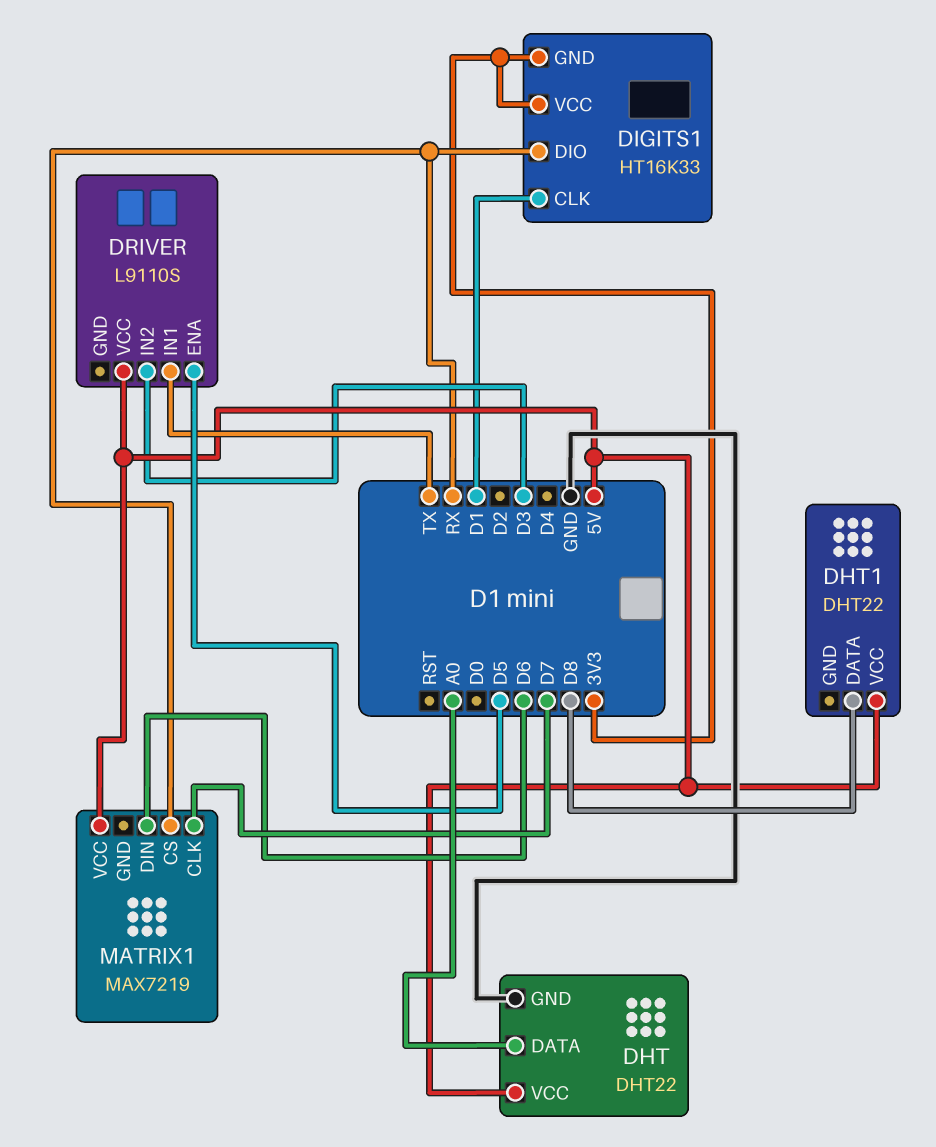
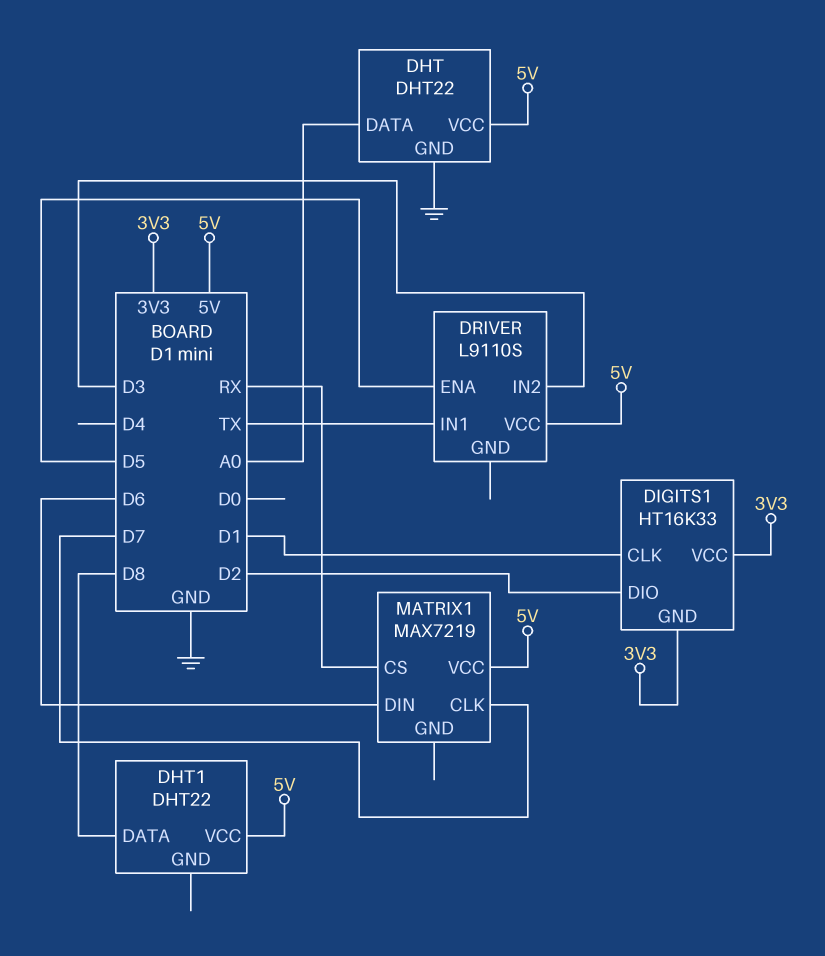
DIGITS1 pin DIO: RX -> D2

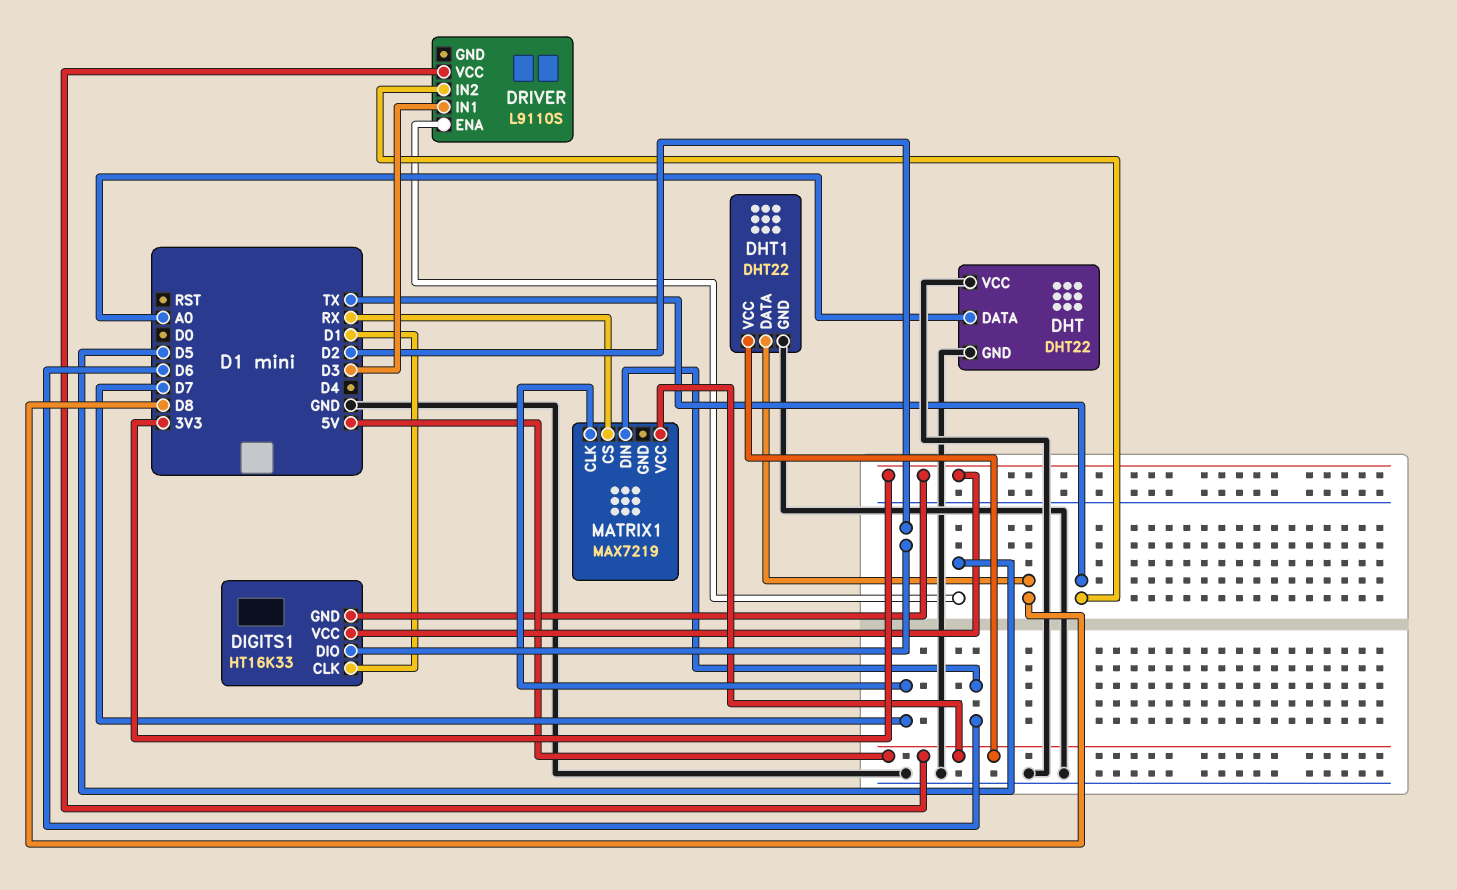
DHT pin VCC: 5V -> GND
DHT1 pin GND: none -> GND
DRIVER pin IN1: TX -> D3
DRIVER pin IN2: D3 -> TX

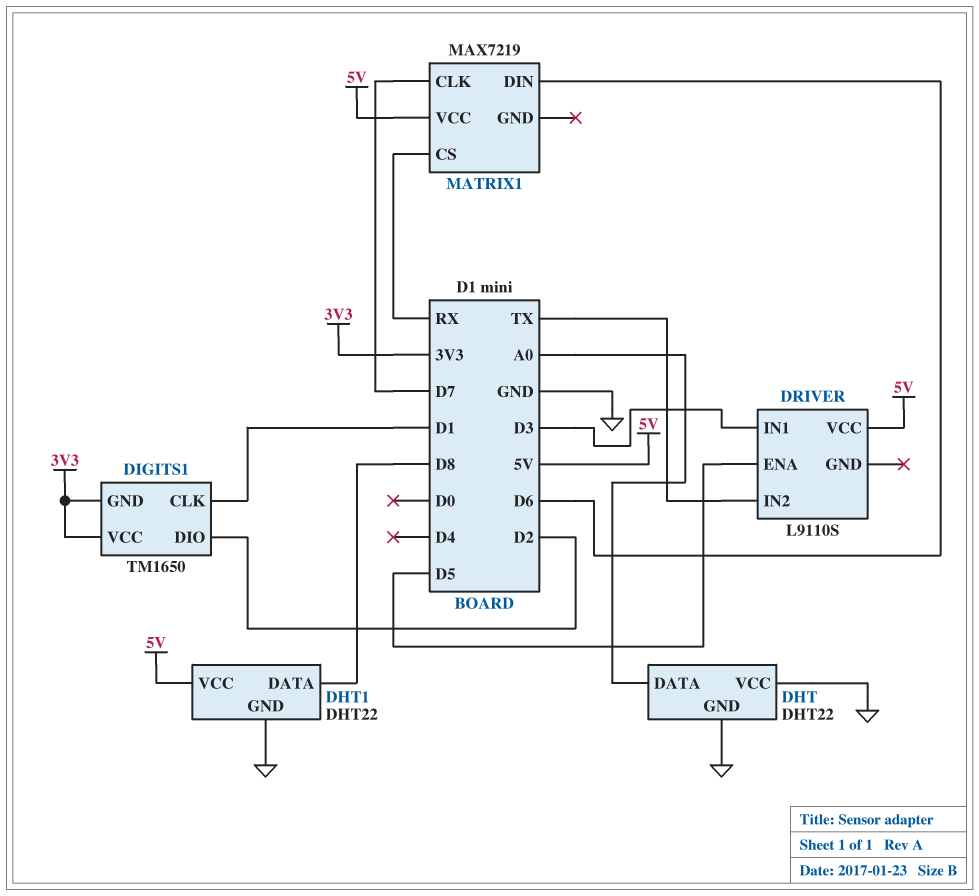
DIGITS1: HT16K33 -> TM1650

